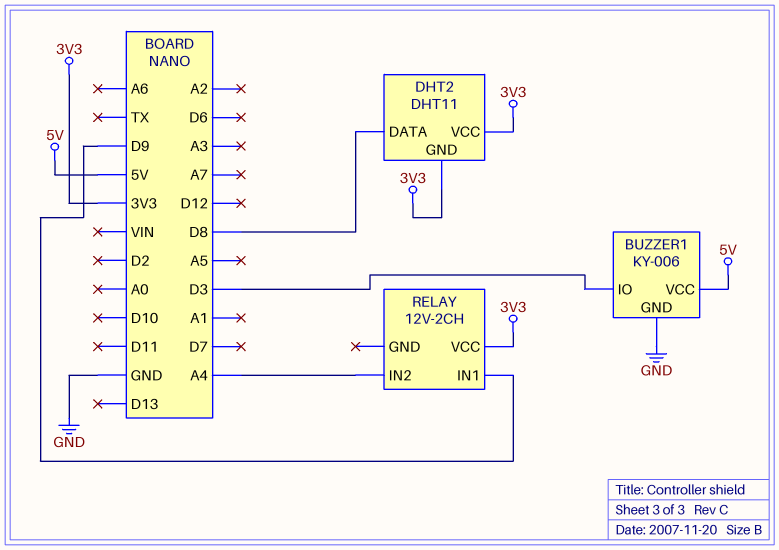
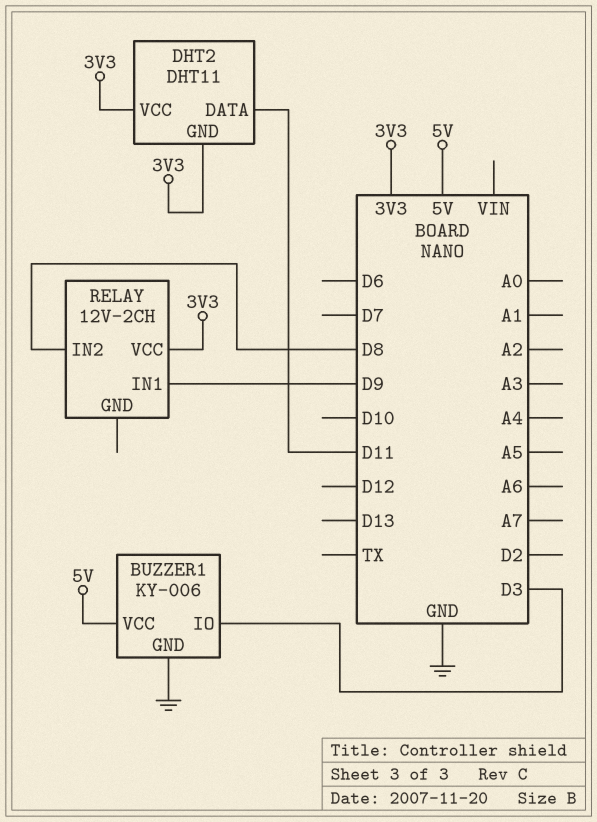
DHT2 pin DATA: D8 -> D11
RELAY pin IN2: A4 -> D8

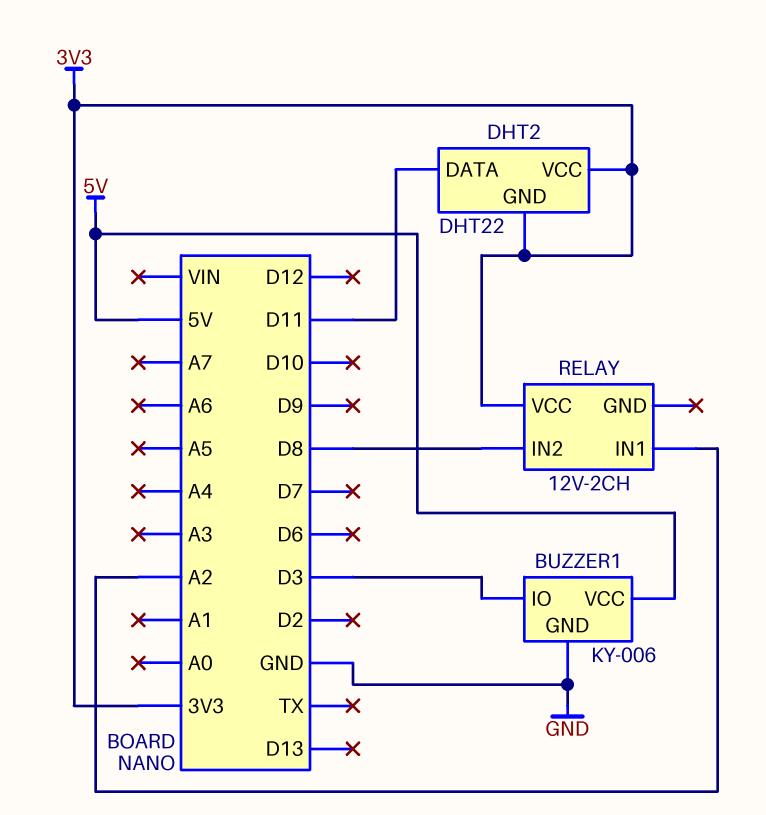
DHT2: DHT11 -> DHT22
RELAY pin IN1: D9 -> A2

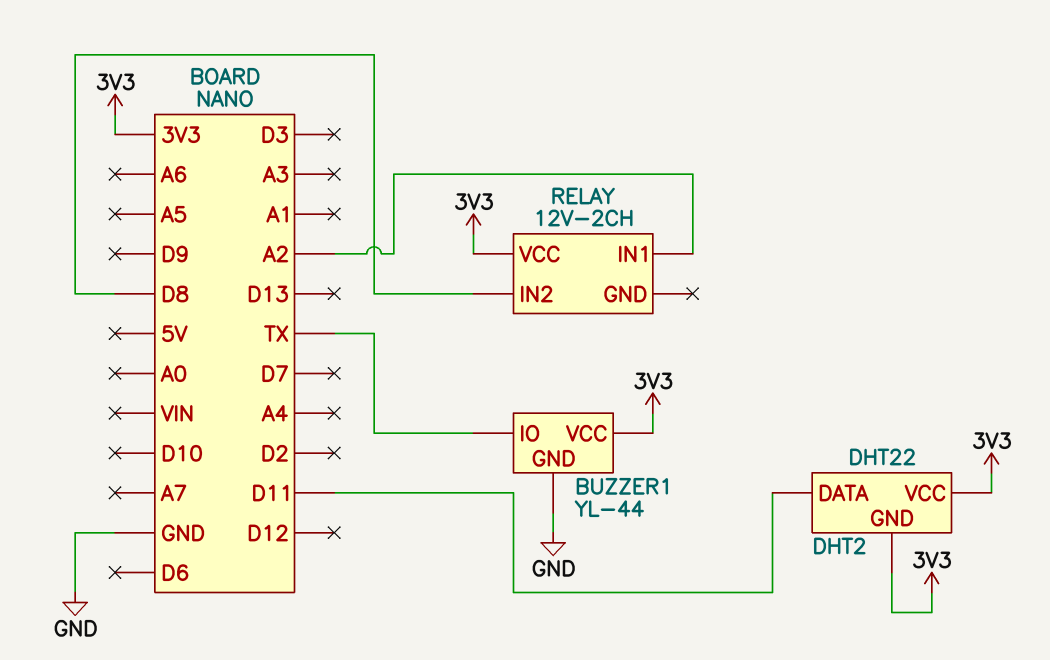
BUZZER1: KY-006 -> YL-44
BUZZER1 pin IO: D3 -> TX
BUZZER1 pin VCC: 5V -> 3V3

